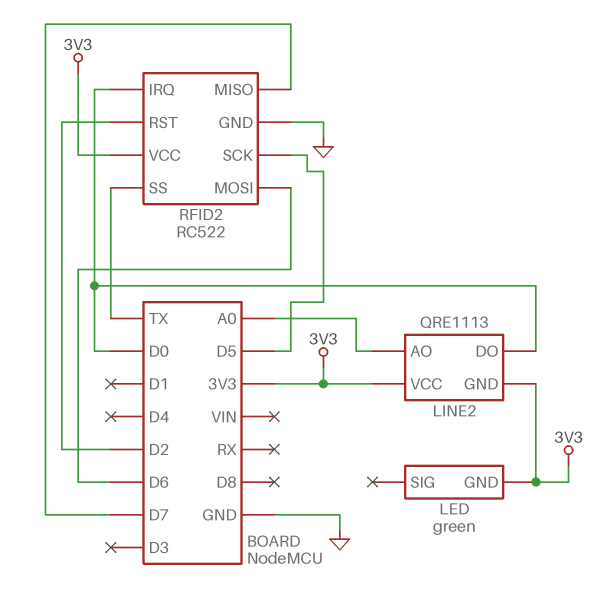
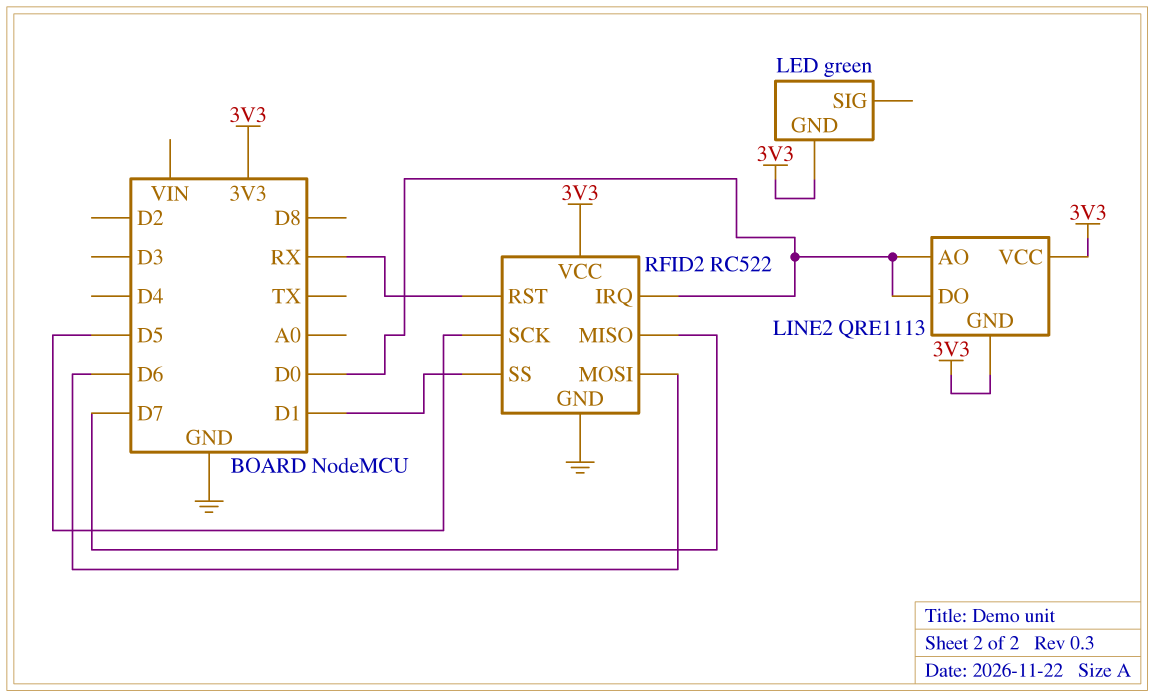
LINE2 pin AO: A0 -> D0
RFID2 pin RST: D2 -> RX
RFID2 pin SS: TX -> D1

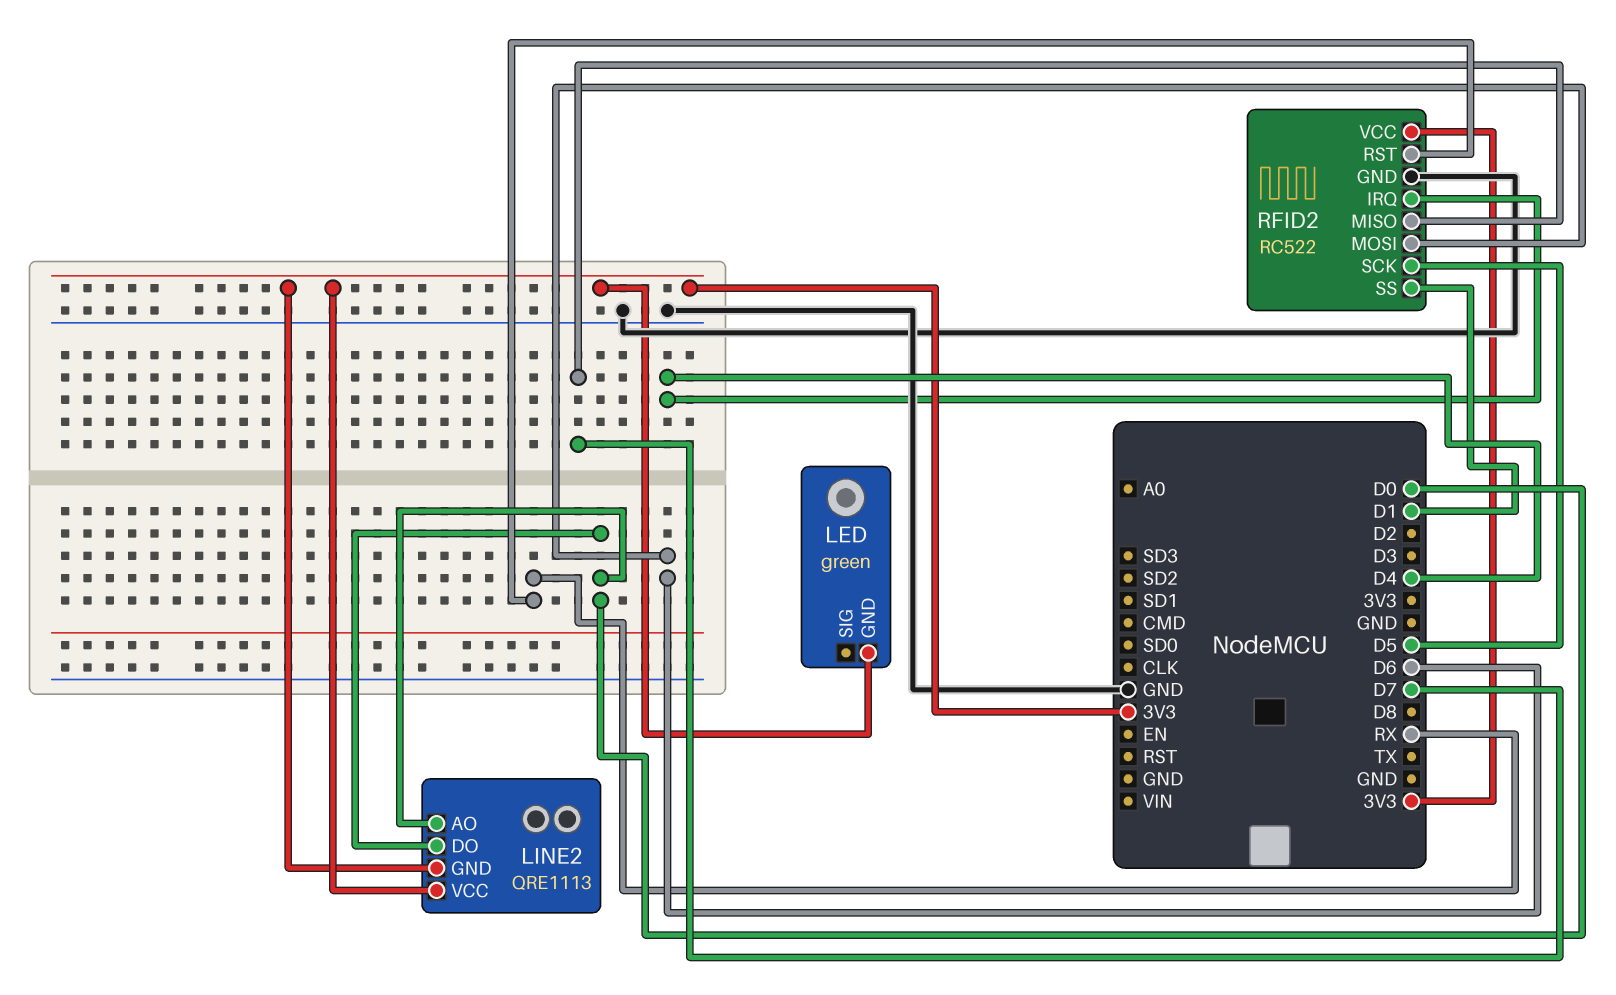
RFID2 pin IRQ: D0 -> D4

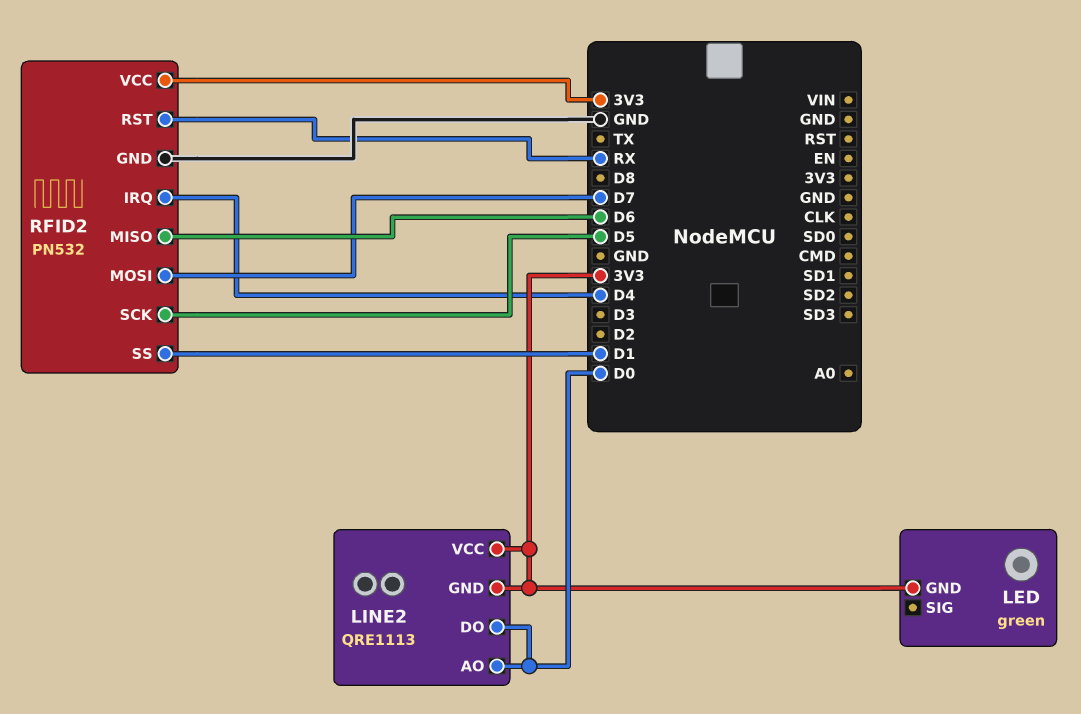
RFID2: RC522 -> PN532
RFID2 pin MISO: D7 -> D6
RFID2 pin MOSI: D6 -> D7

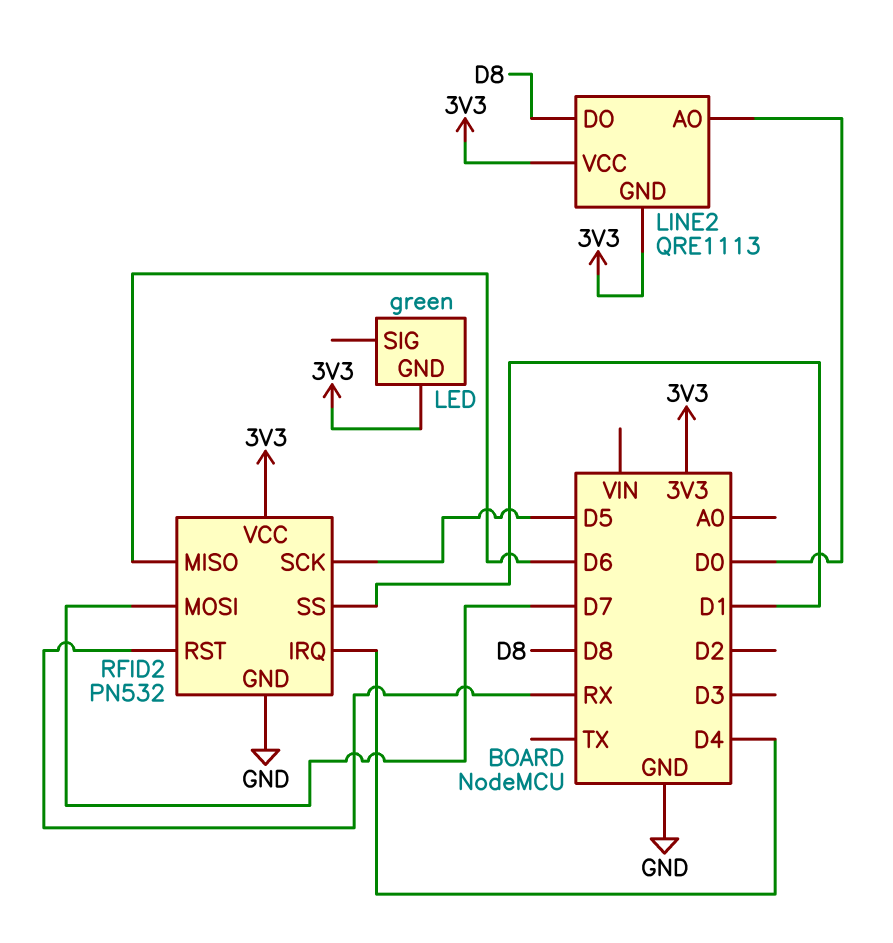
LINE2 pin DO: D0 -> D8

